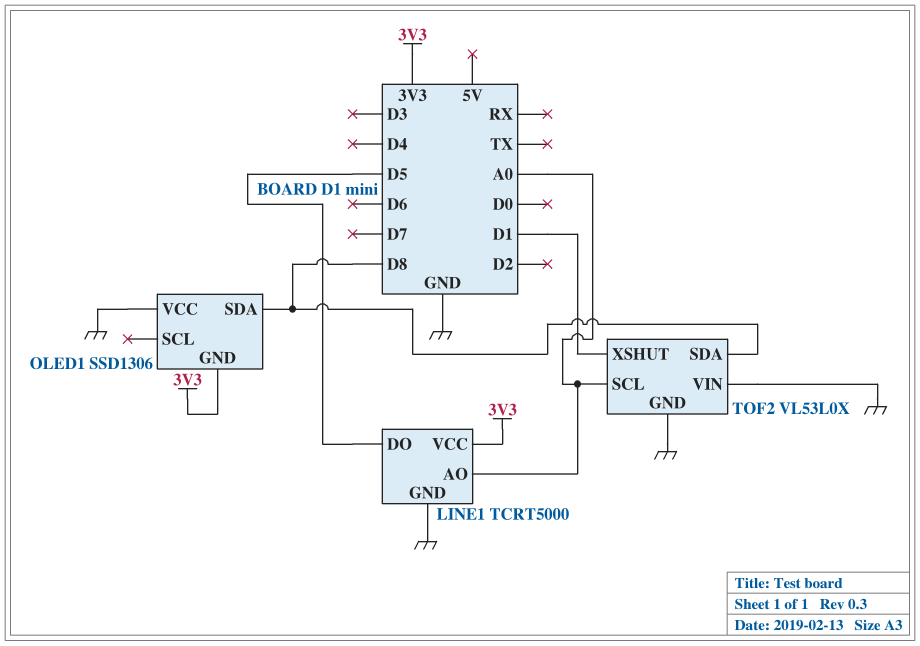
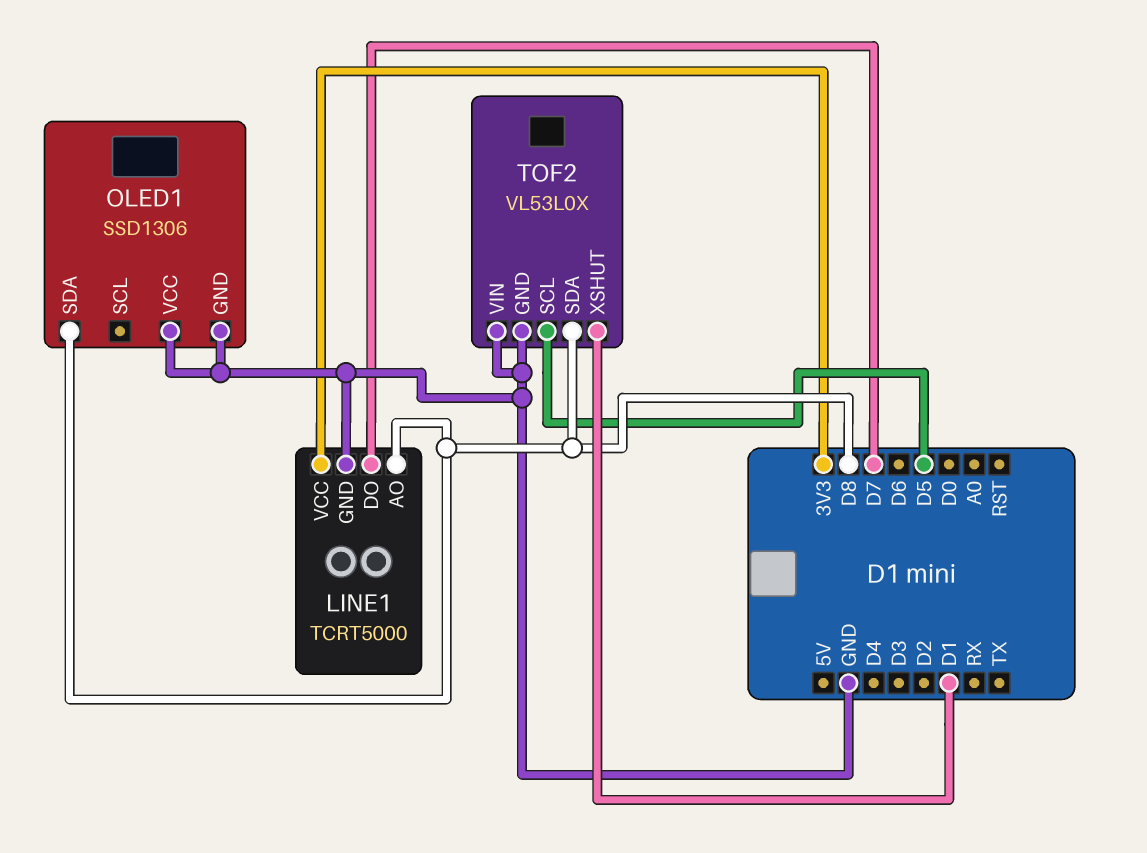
LINE1 pin AO: A0 -> D8
LINE1 pin DO: D5 -> D7
OLED1 pin GND: 3V3 -> GND
TOF2 pin SCL: A0 -> D5

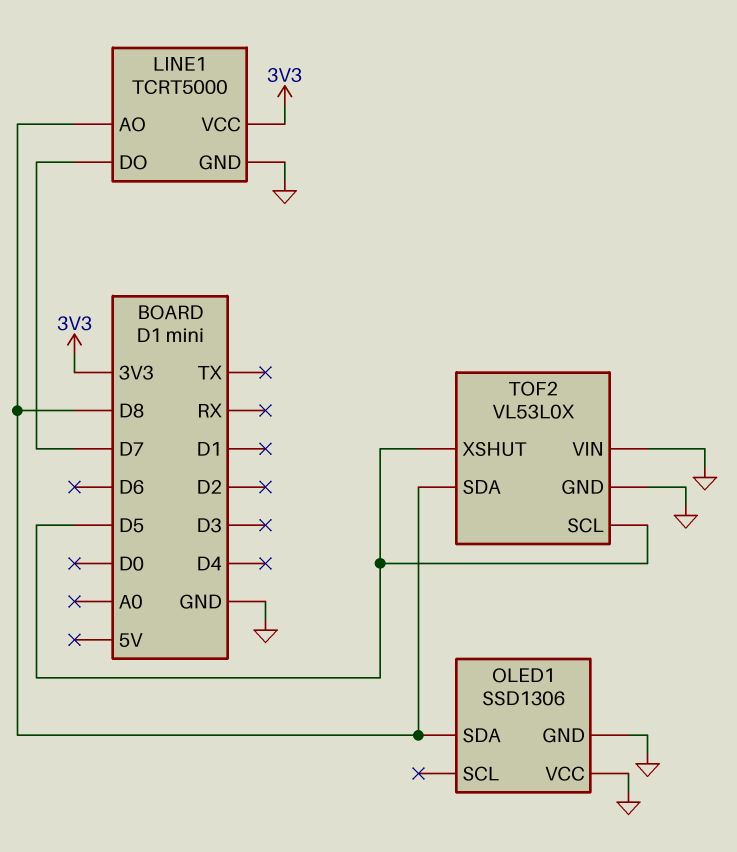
TOF2 pin XSHUT: D1 -> D5

